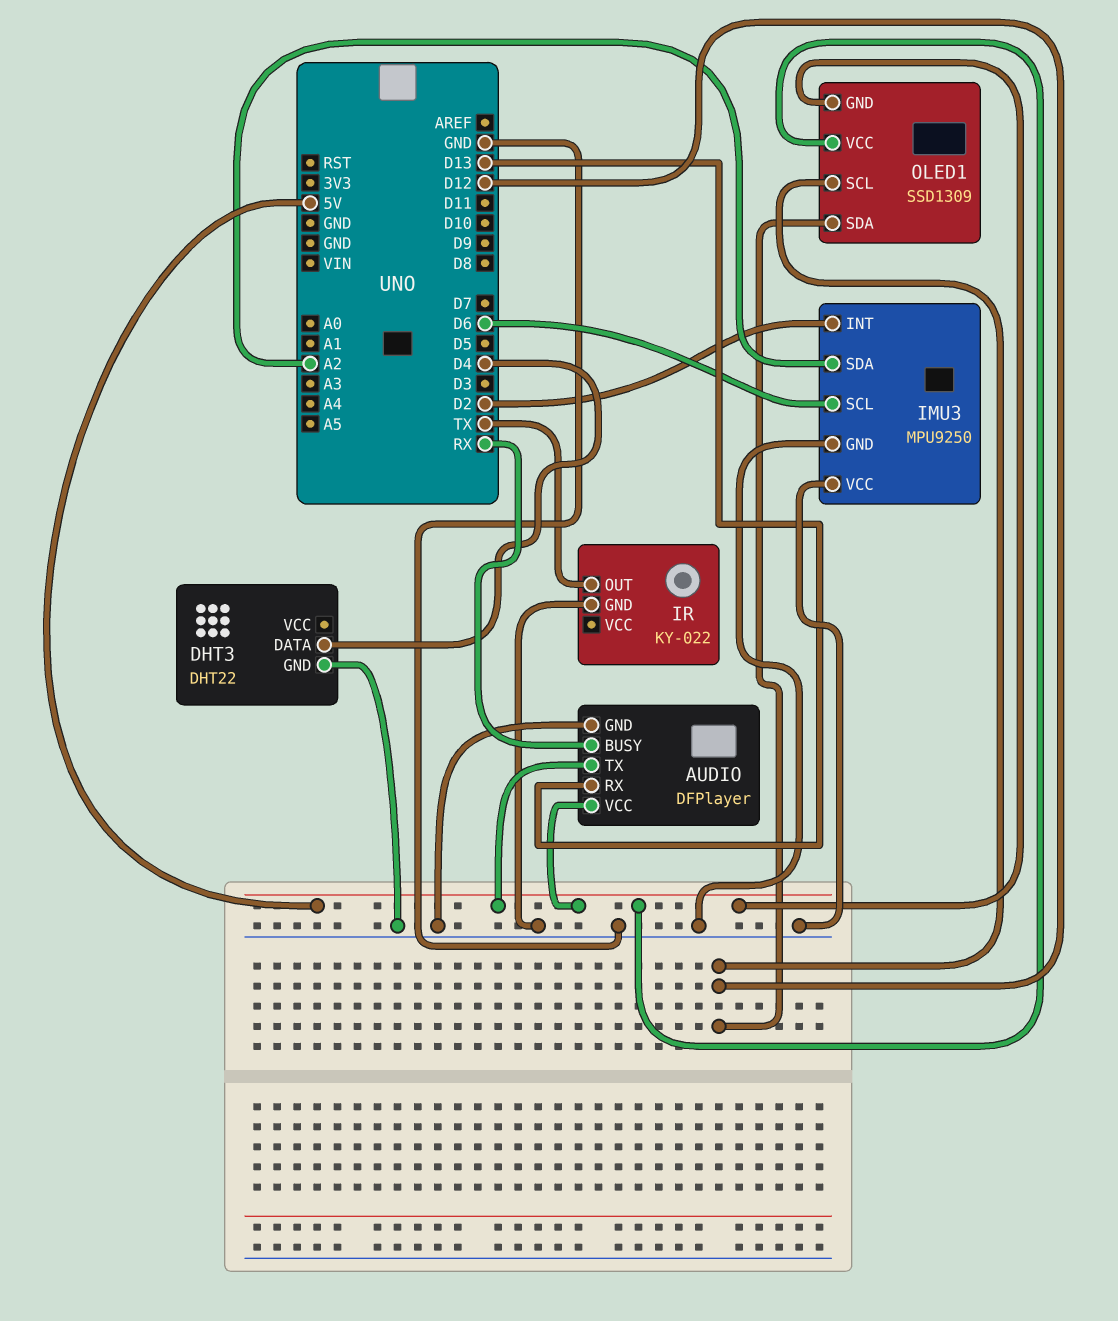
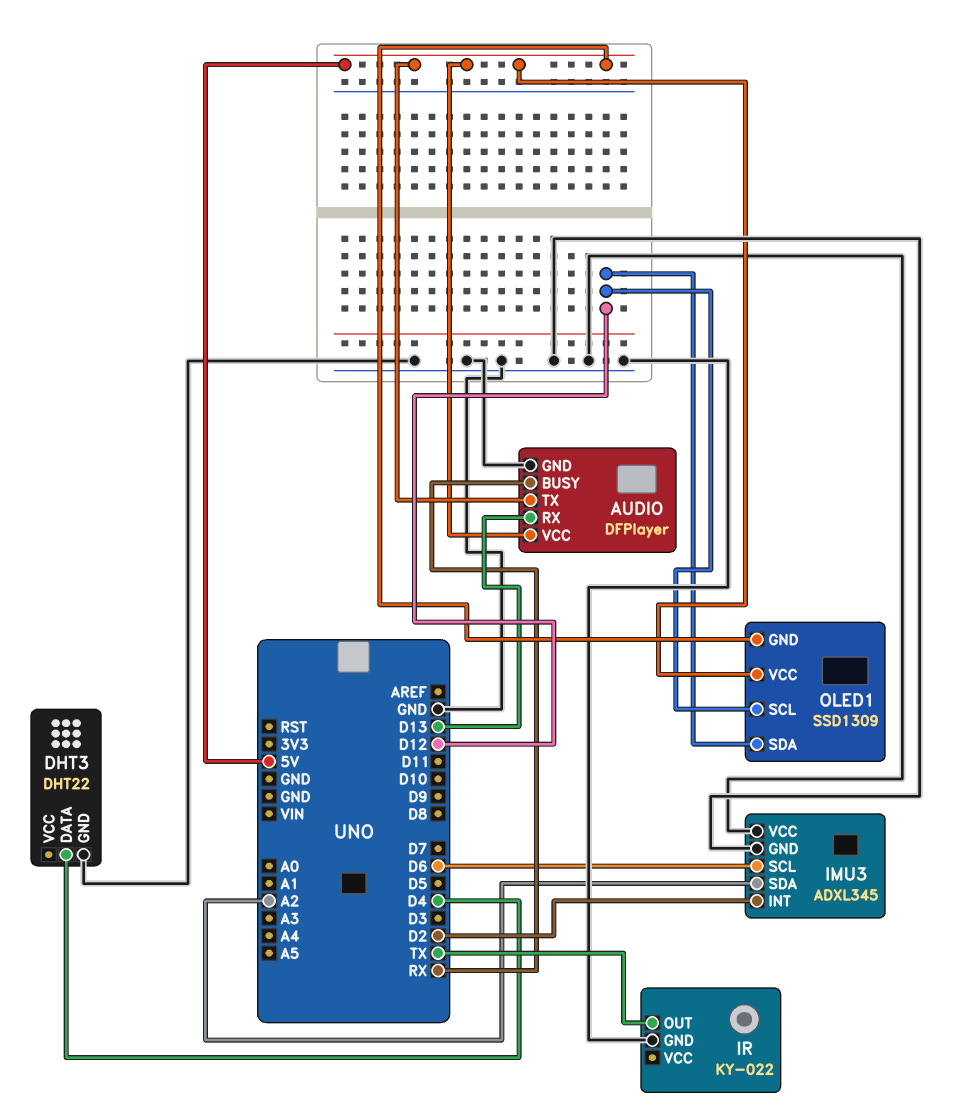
IMU3: MPU9250 -> ADXL345

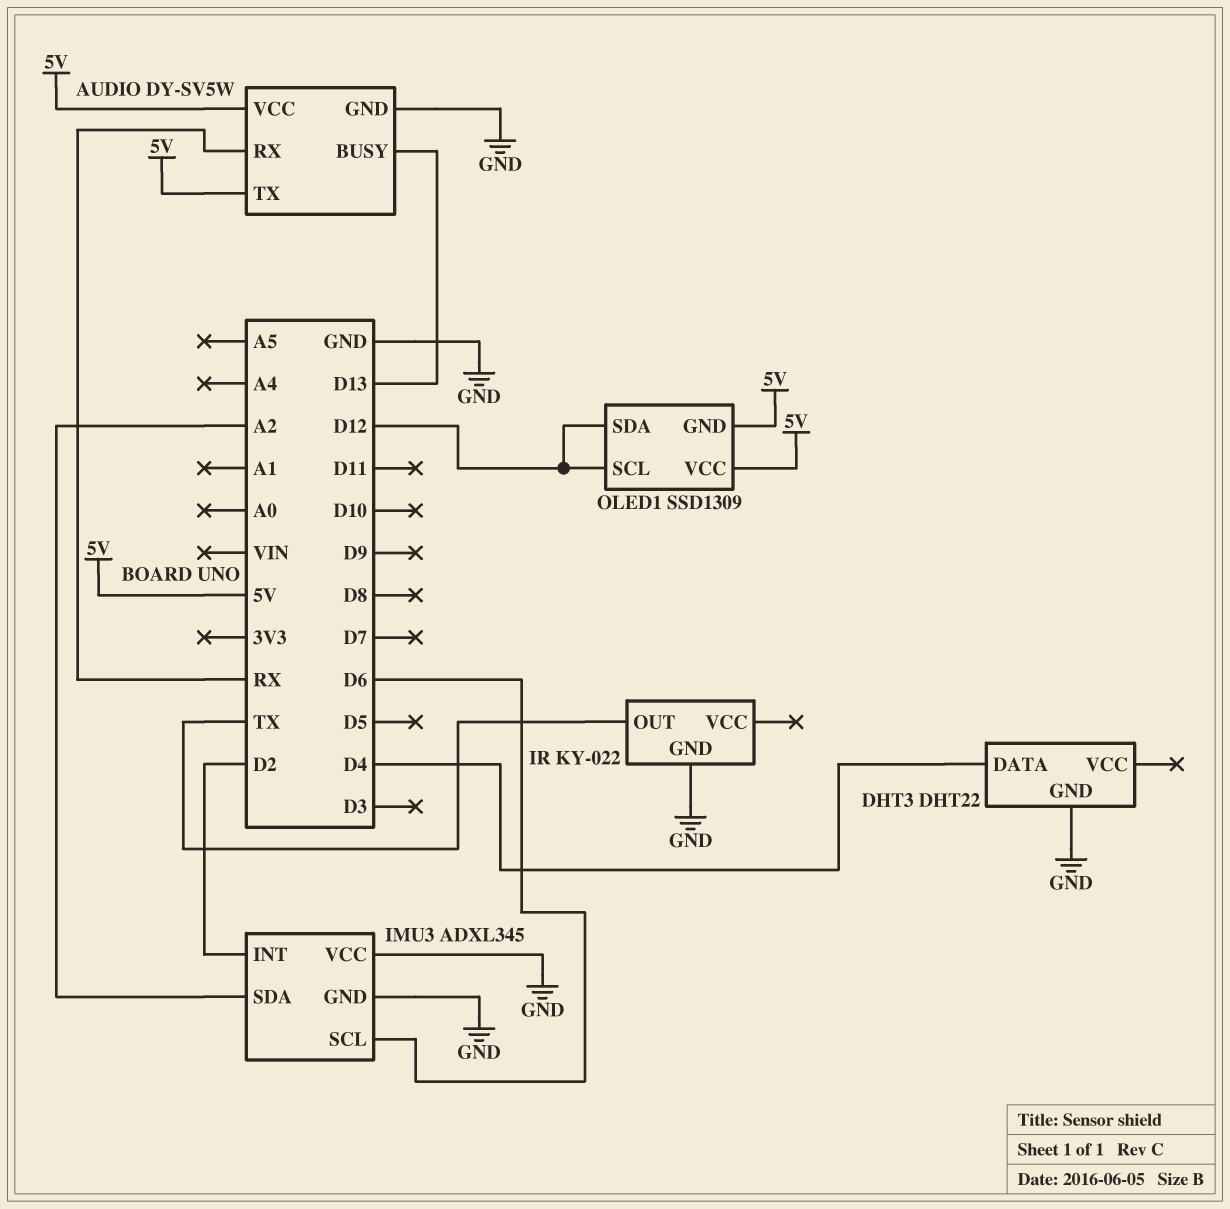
AUDIO: DFPlayer -> DY-SV5W
AUDIO pin BUSY: RX -> D13
AUDIO pin RX: D13 -> RX

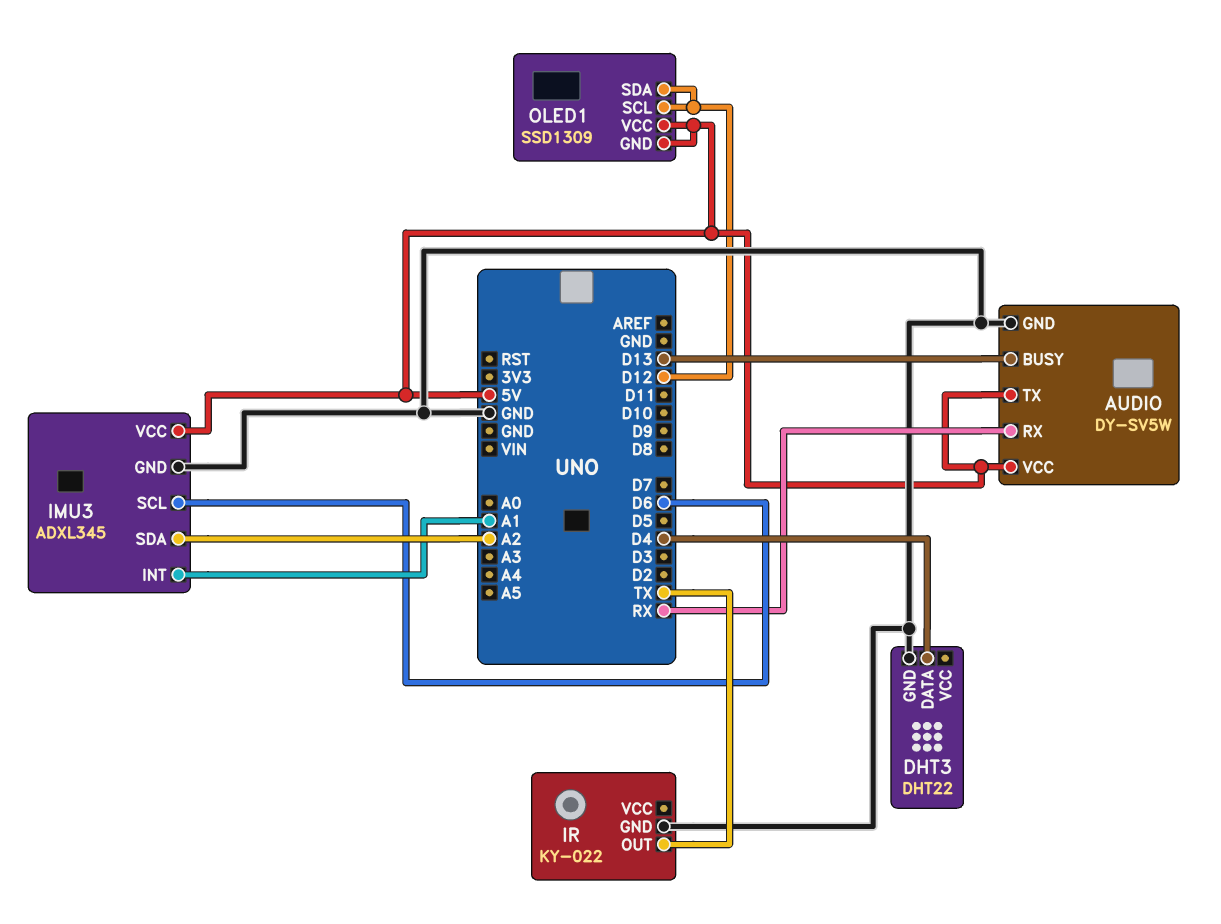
IMU3 pin INT: D2 -> A1
IMU3 pin VCC: GND -> 5V

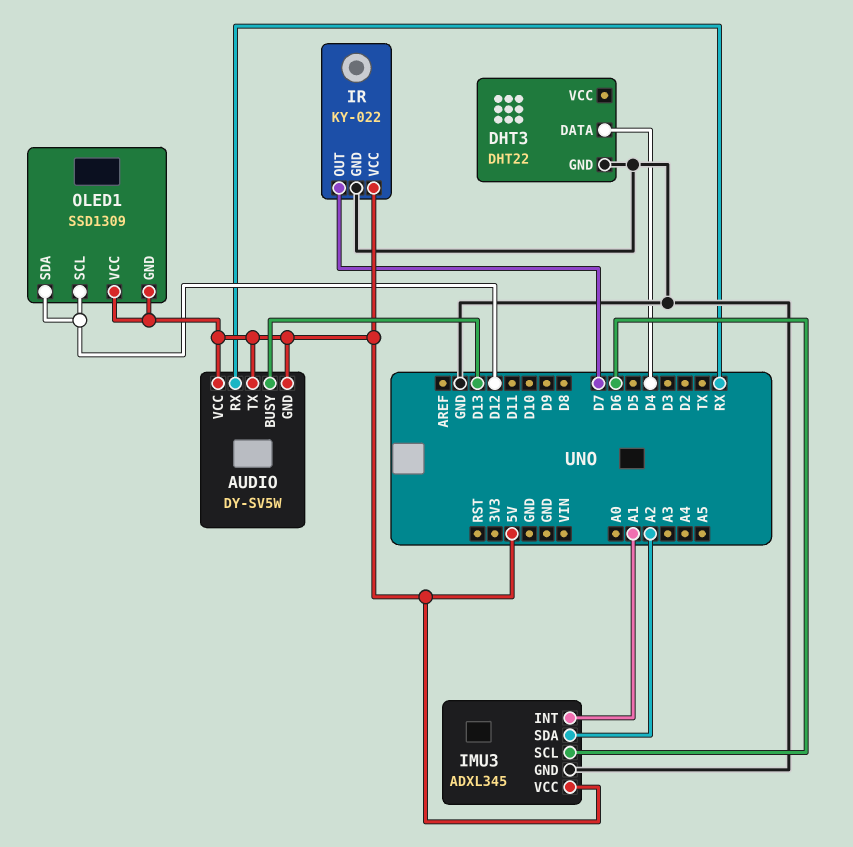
AUDIO pin GND: GND -> 5V
IR pin OUT: TX -> D7
IR pin VCC: none -> 5V

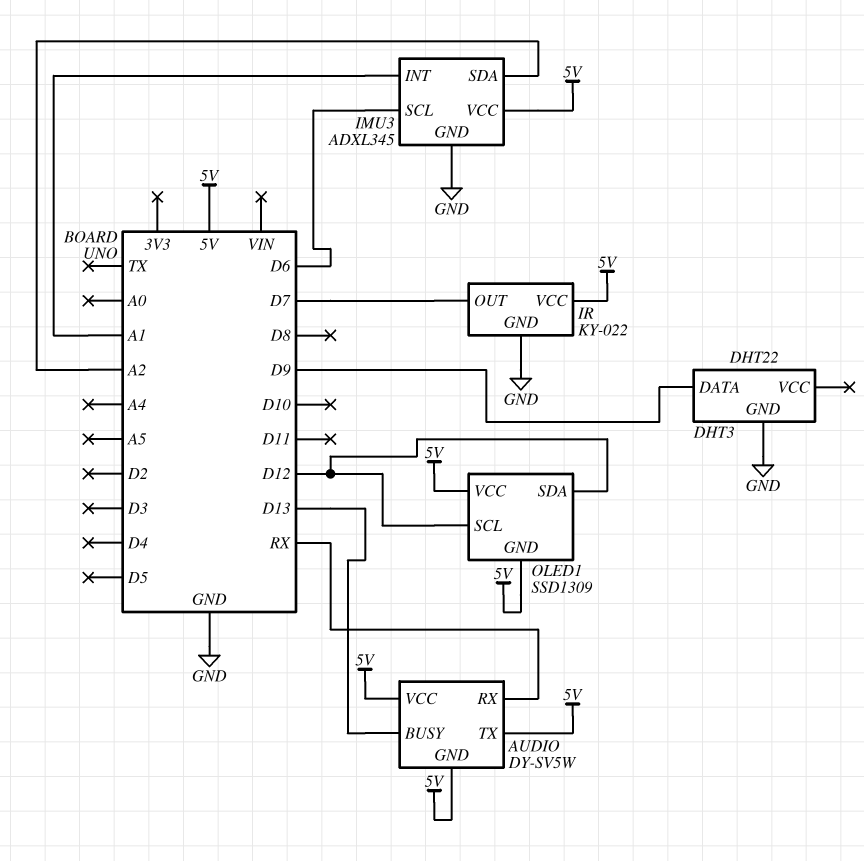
DHT3 pin DATA: D4 -> D9

